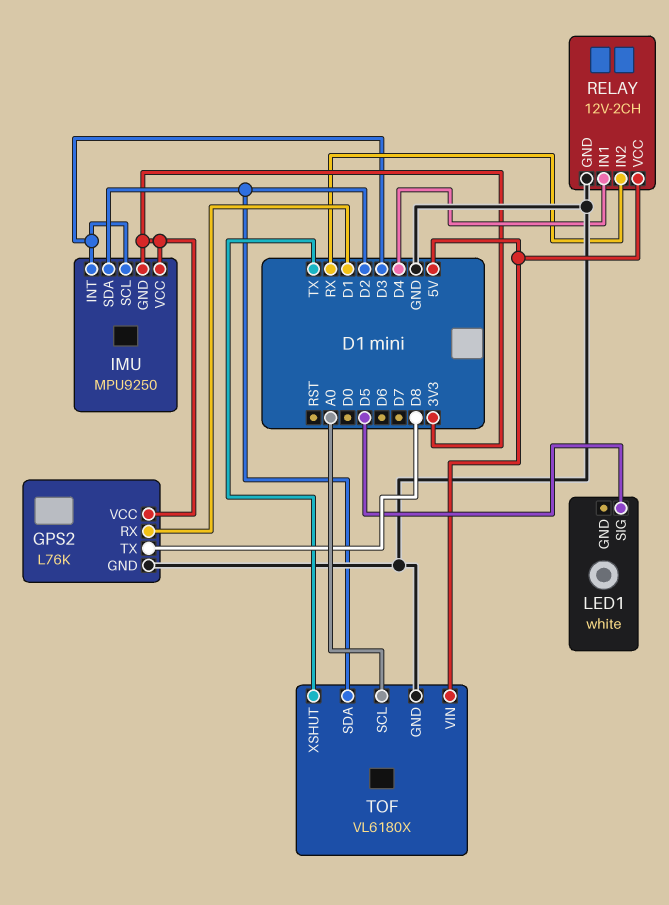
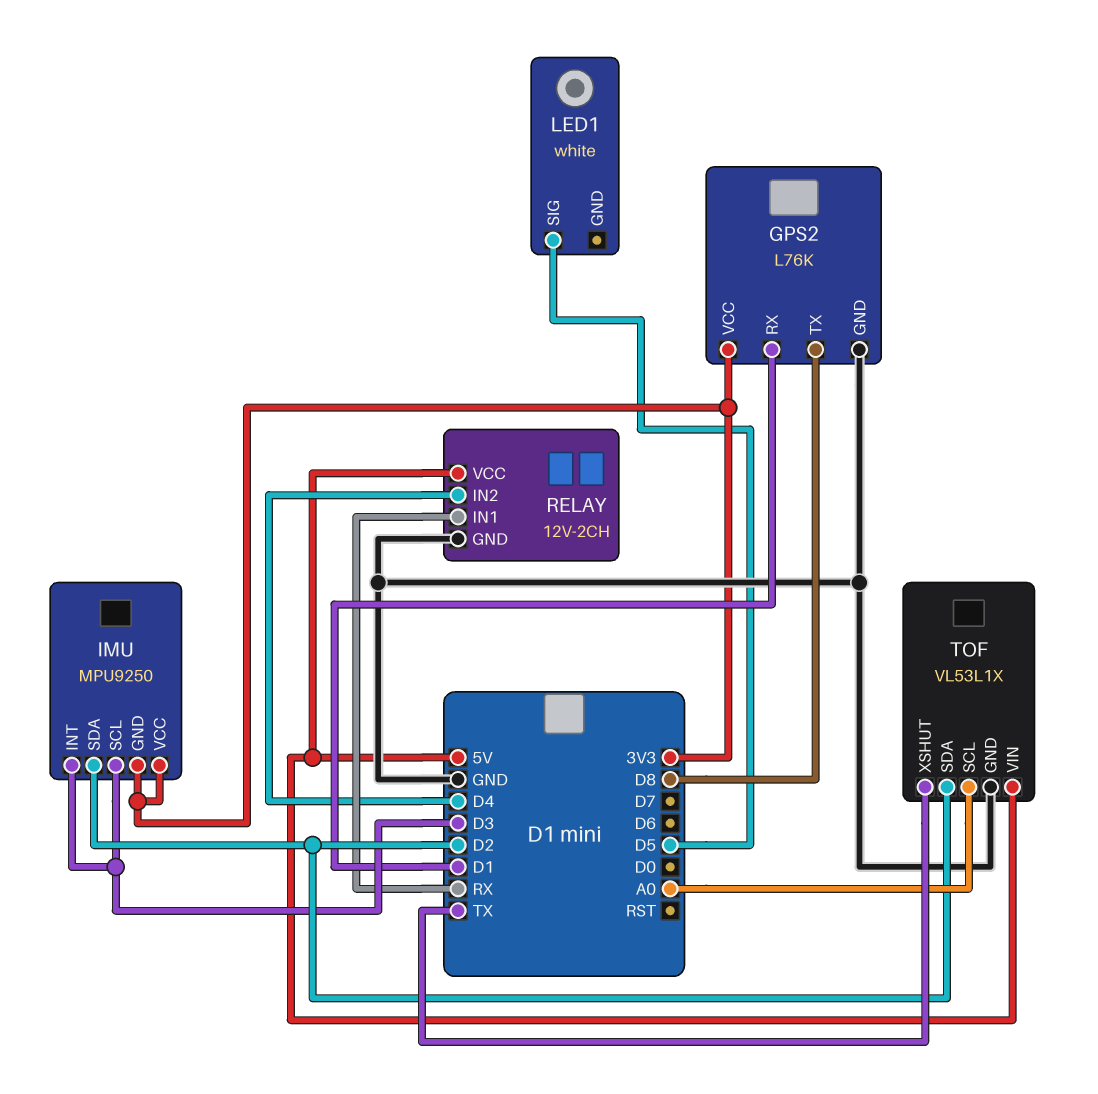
RELAY pin IN1: D4 -> RX
RELAY pin IN2: RX -> D4
TOF: VL6180X -> VL53L1X

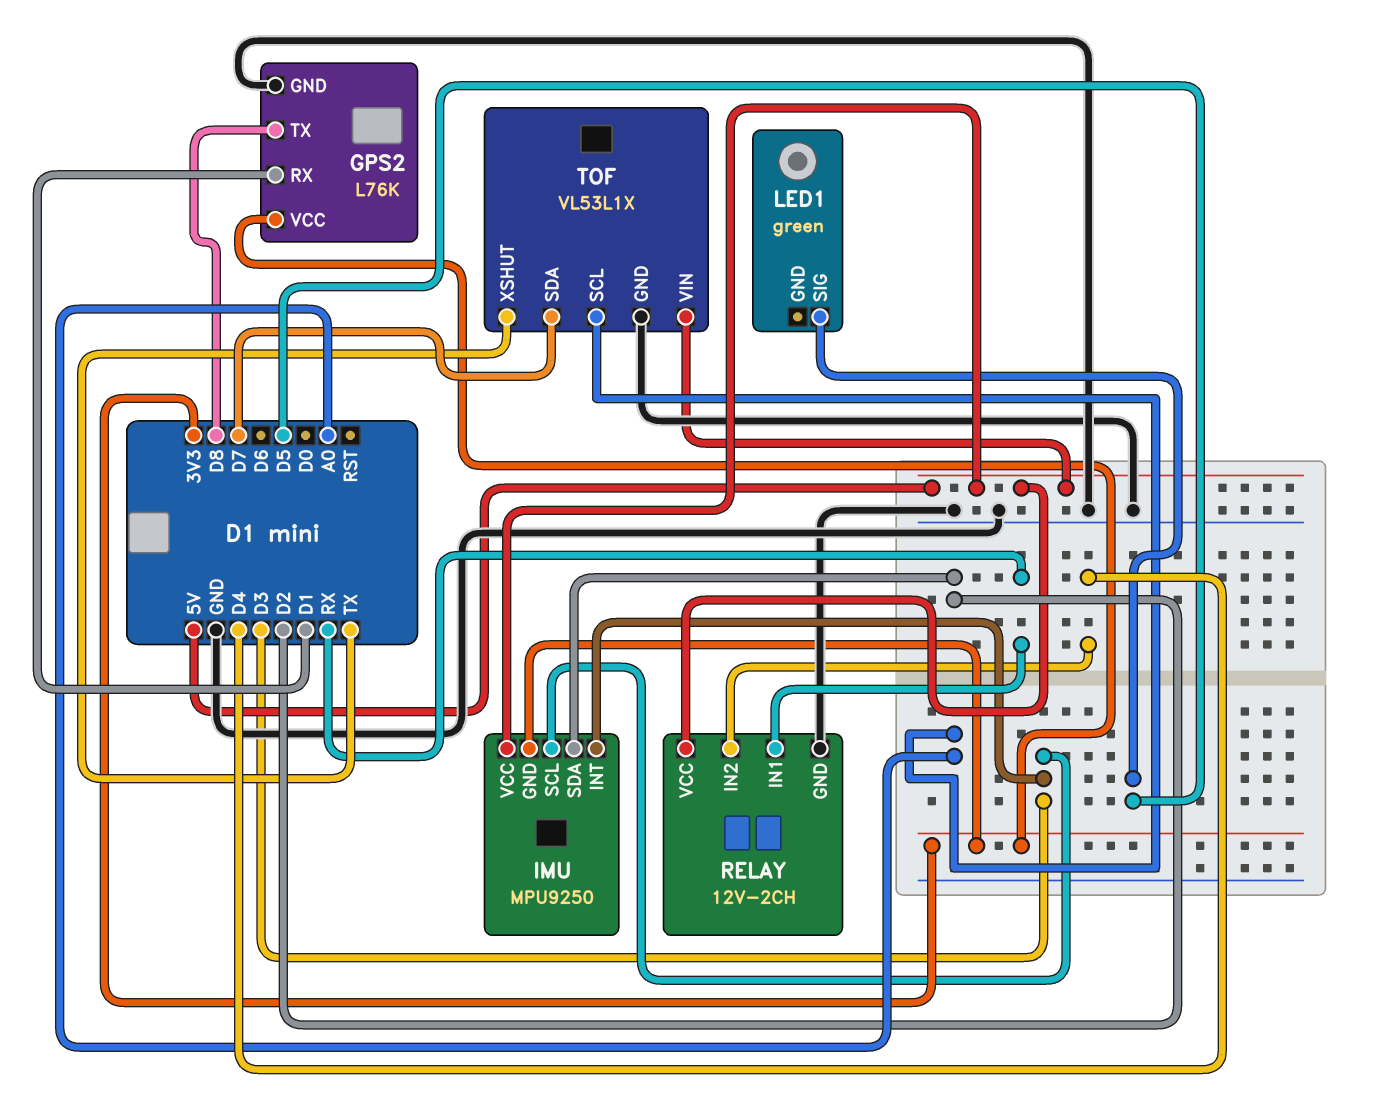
IMU pin VCC: 3V3 -> 5V
LED1: white -> green
TOF pin SDA: D2 -> D7

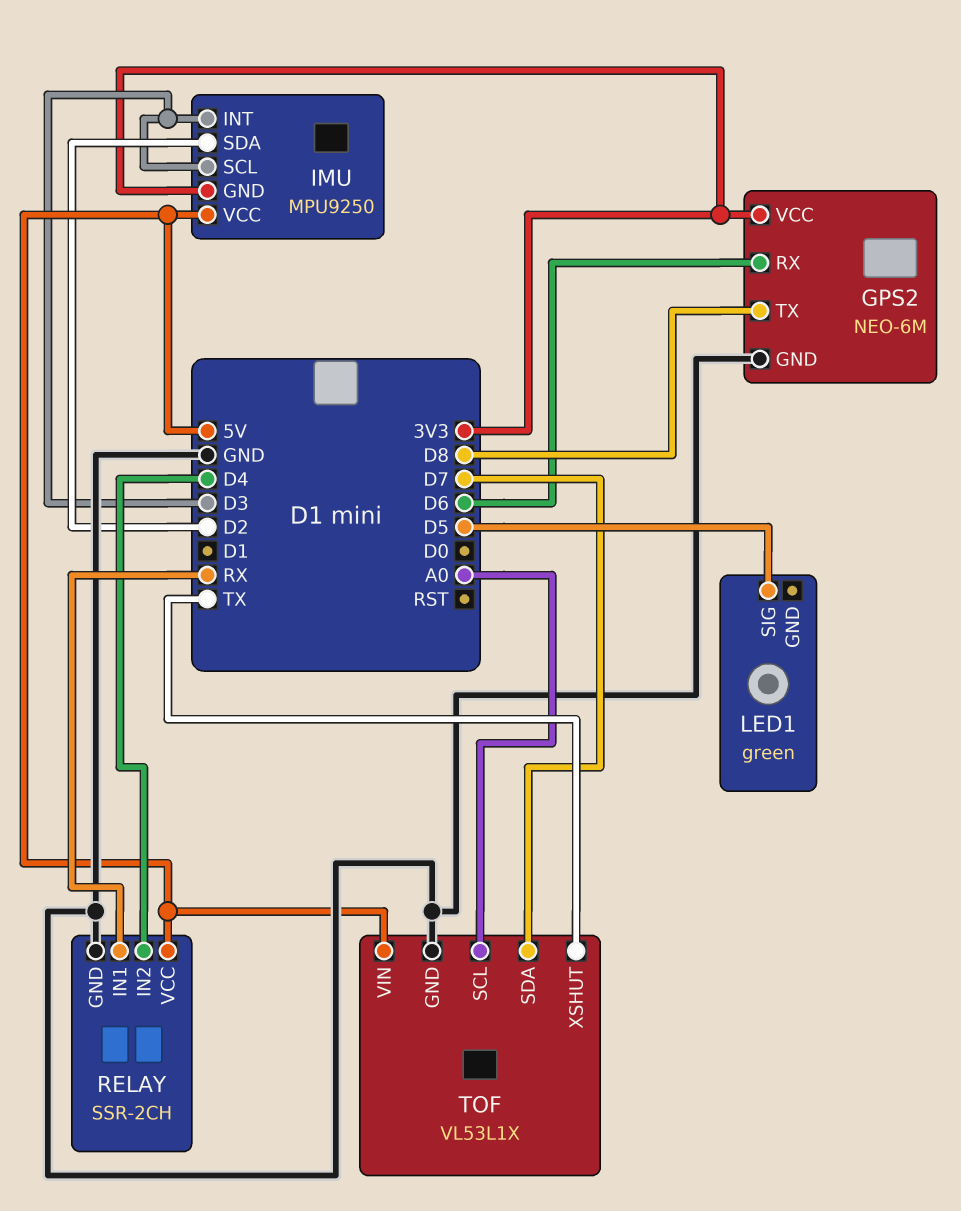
GPS2: L76K -> NEO-6M
GPS2 pin RX: D1 -> D6
RELAY: 12V-2CH -> SSR-2CH

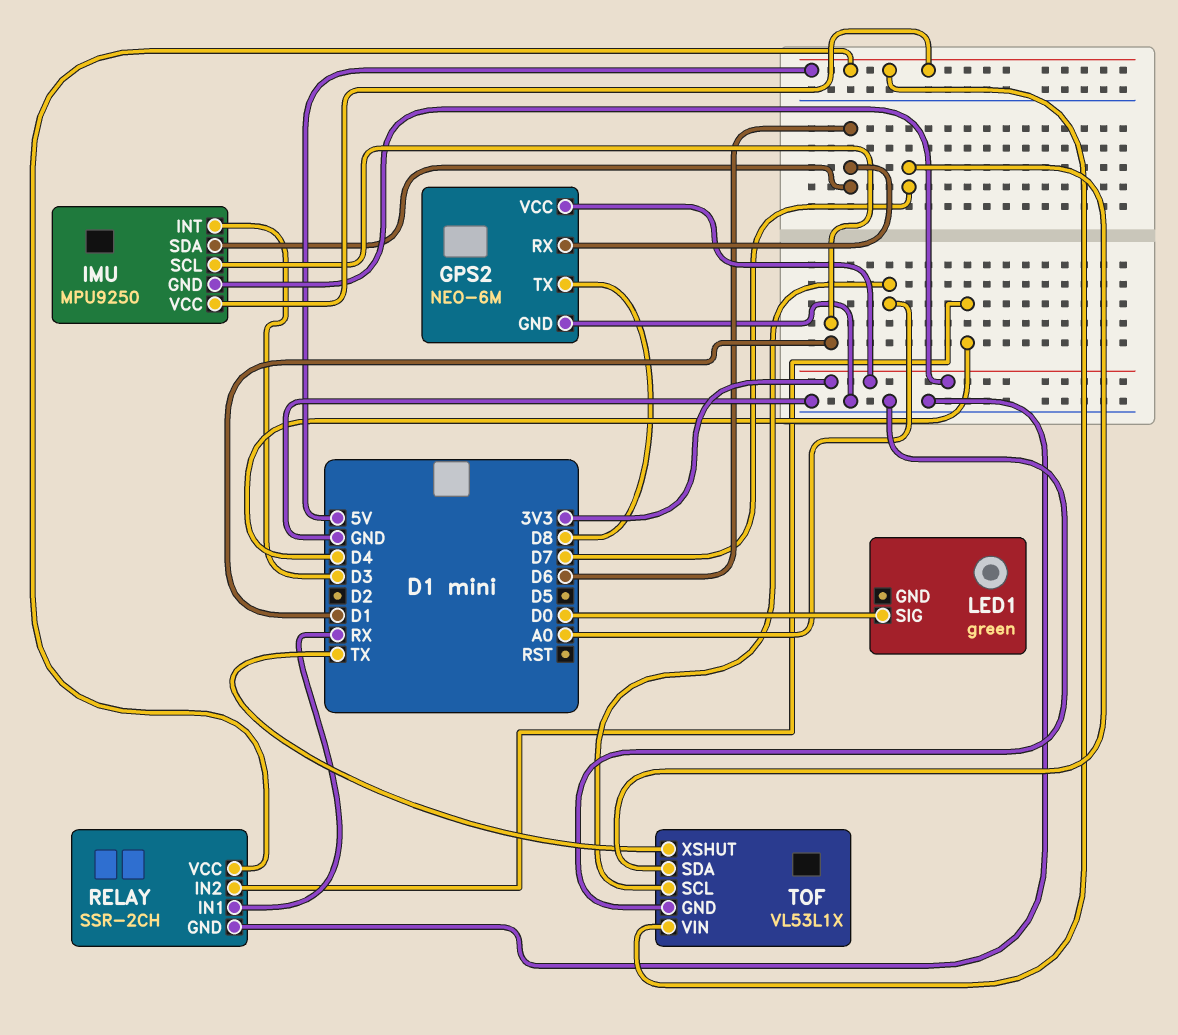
IMU pin SCL: D3 -> D1
IMU pin SDA: D2 -> D6
LED1 pin SIG: D5 -> D0

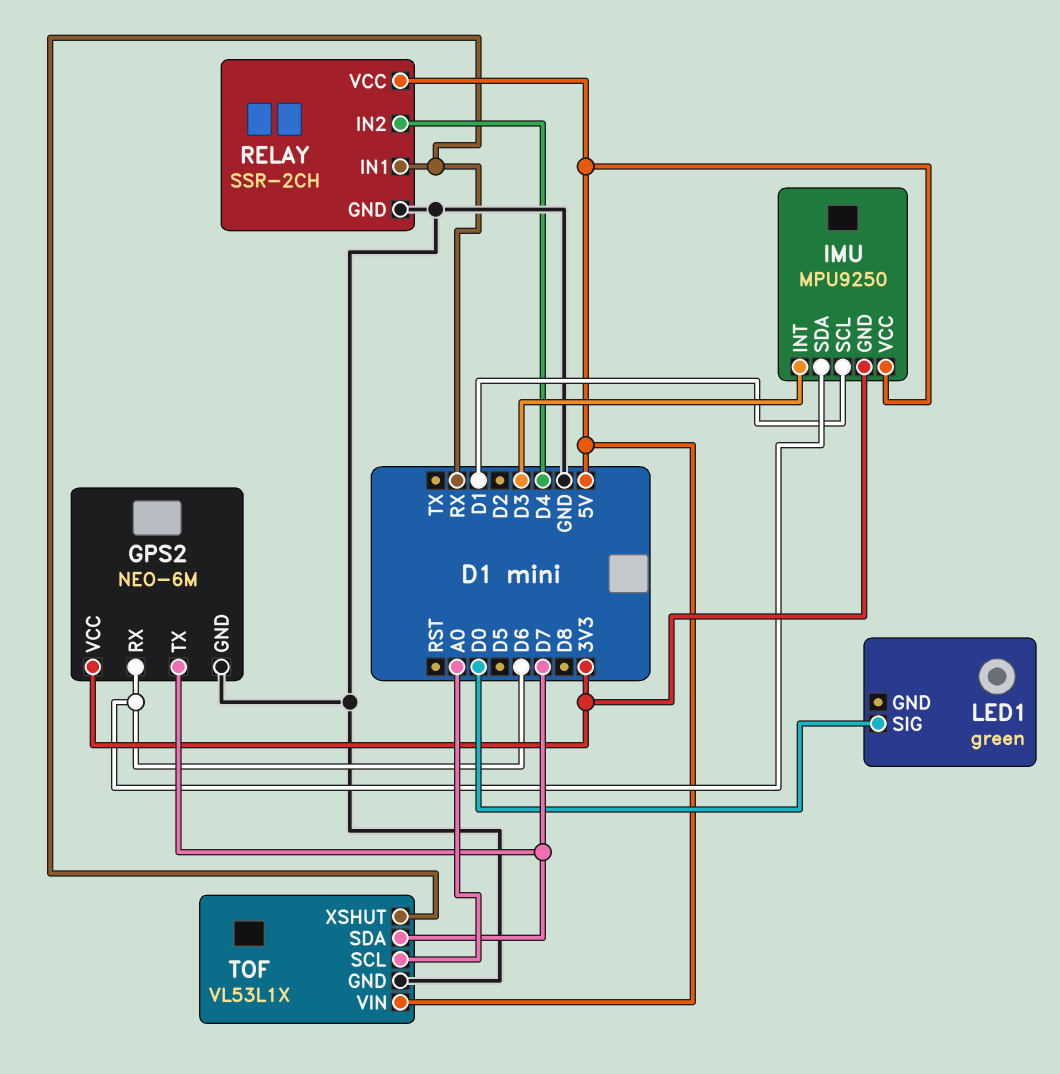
GPS2 pin TX: D8 -> D7
TOF pin XSHUT: TX -> RX

